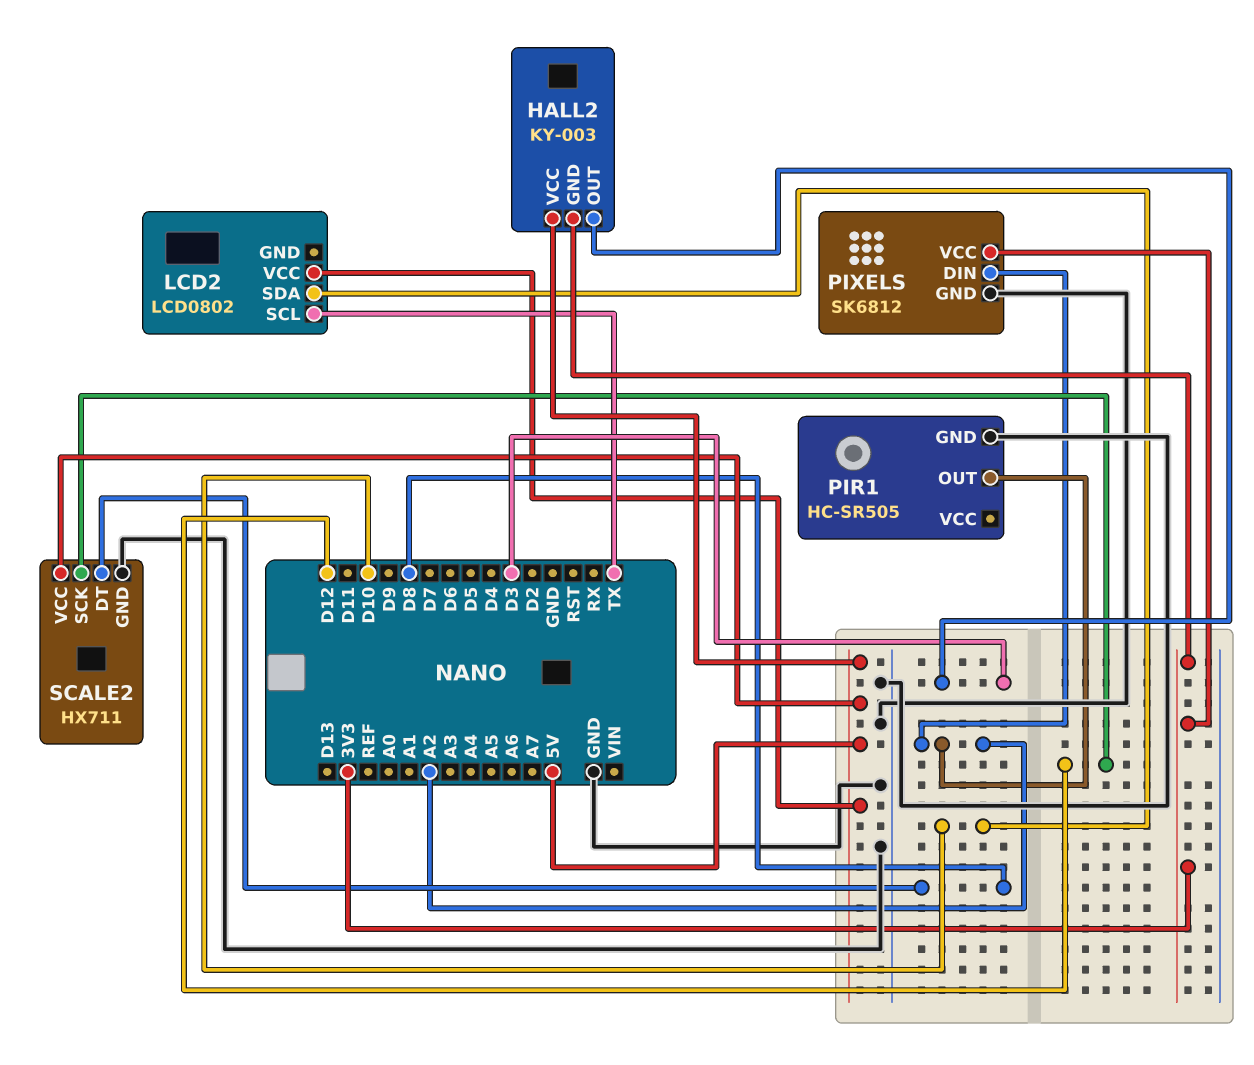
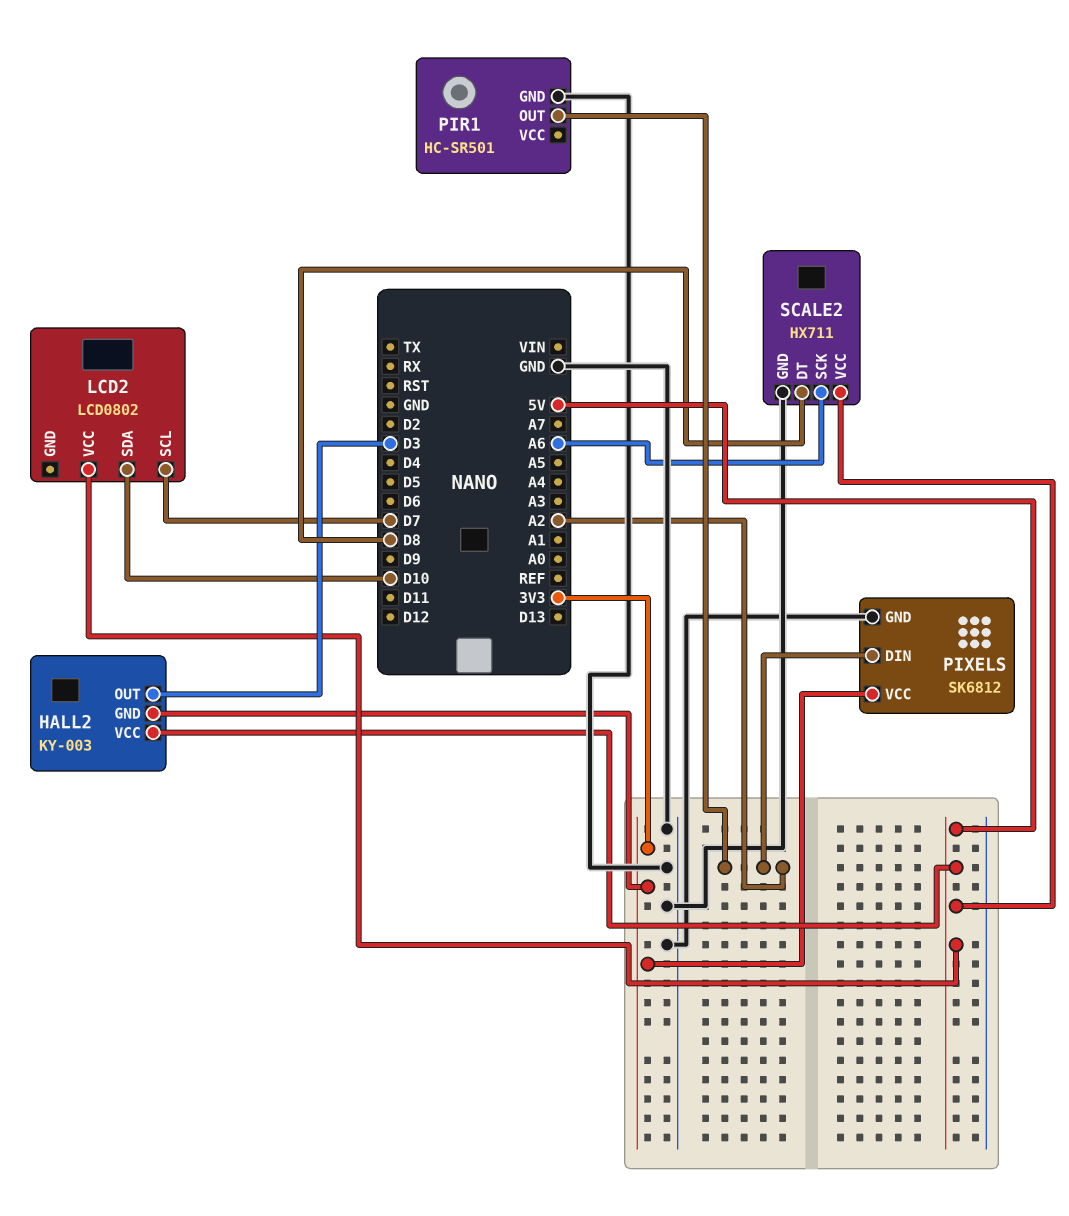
LCD2 pin SCL: TX -> D7
PIR1: HC-SR505 -> HC-SR501
SCALE2 pin SCK: D12 -> A6

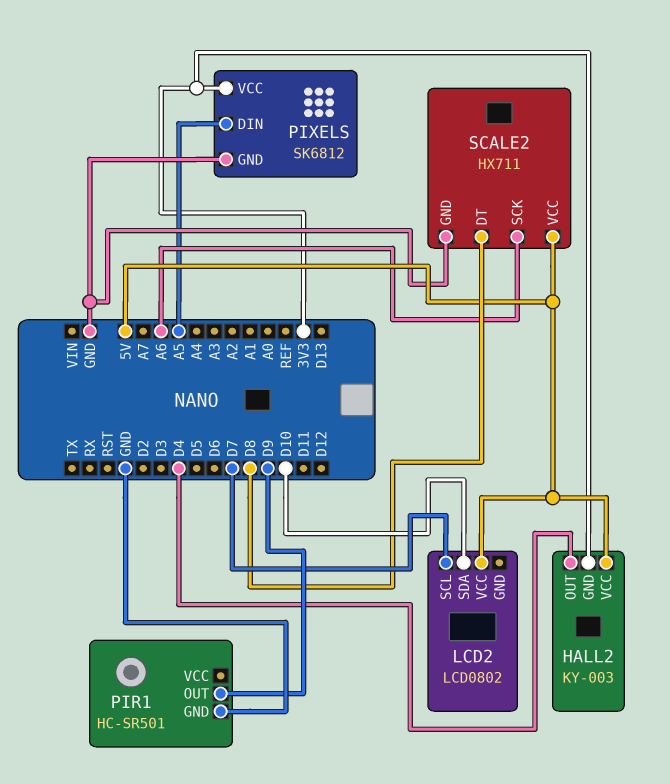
HALL2 pin OUT: D3 -> D4
PIR1 pin OUT: A2 -> D9
PIXELS pin DIN: A2 -> A5

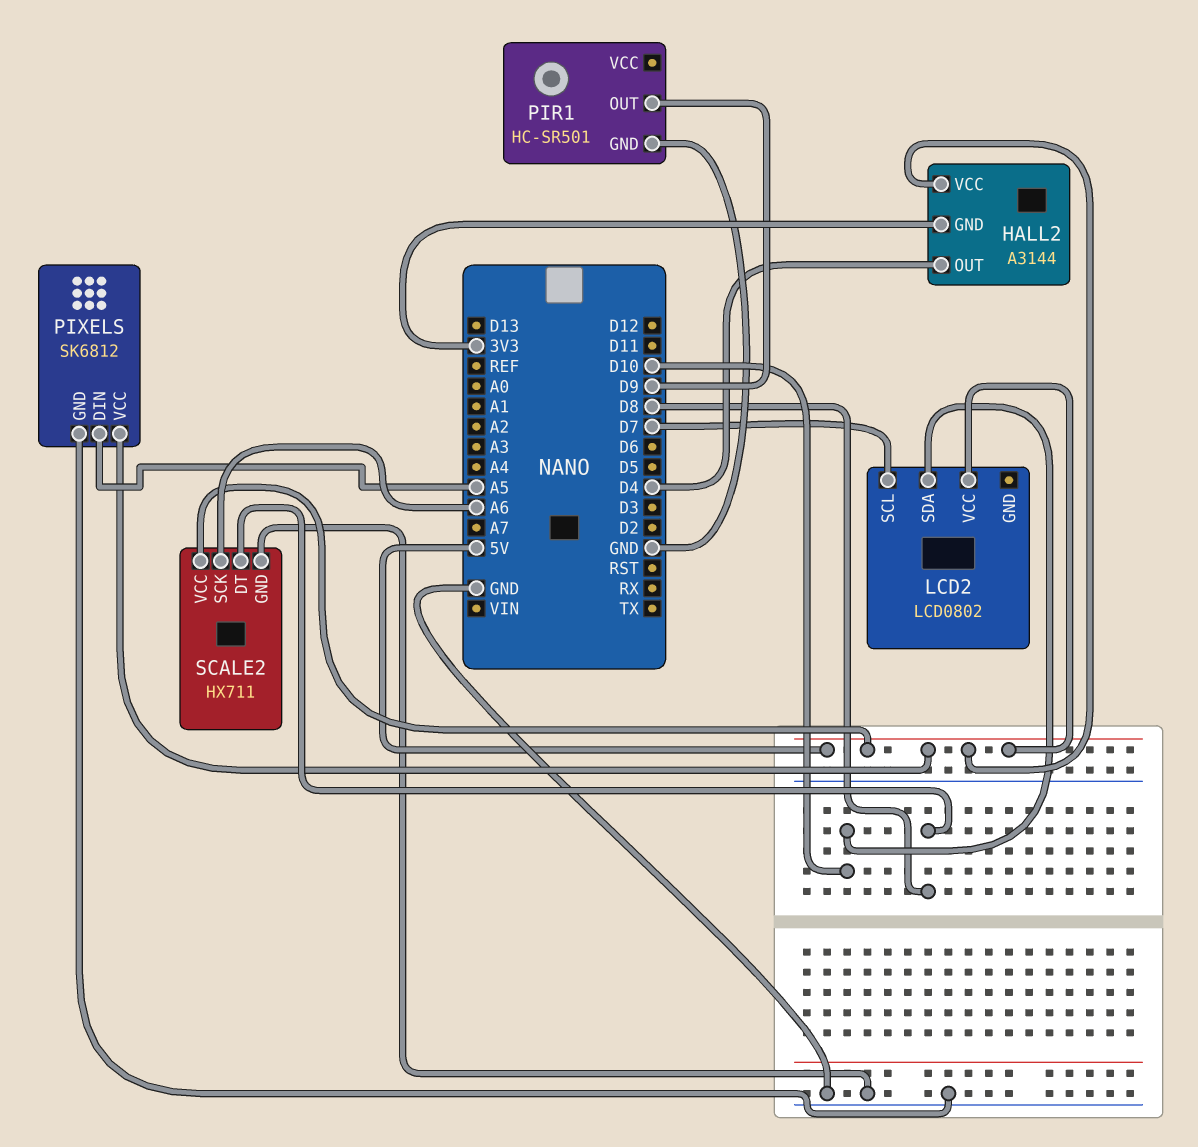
HALL2: KY-003 -> A3144
PIXELS pin VCC: 3V3 -> 5V

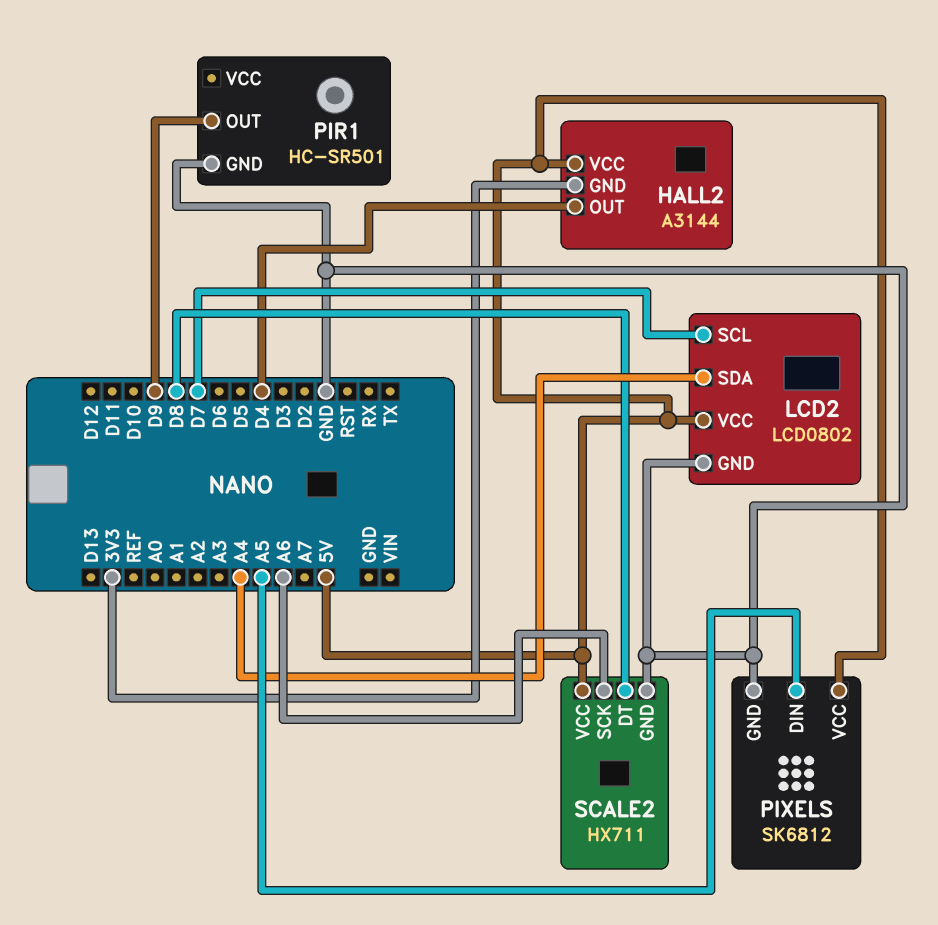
LCD2 pin GND: none -> GND
LCD2 pin SDA: D10 -> A4

